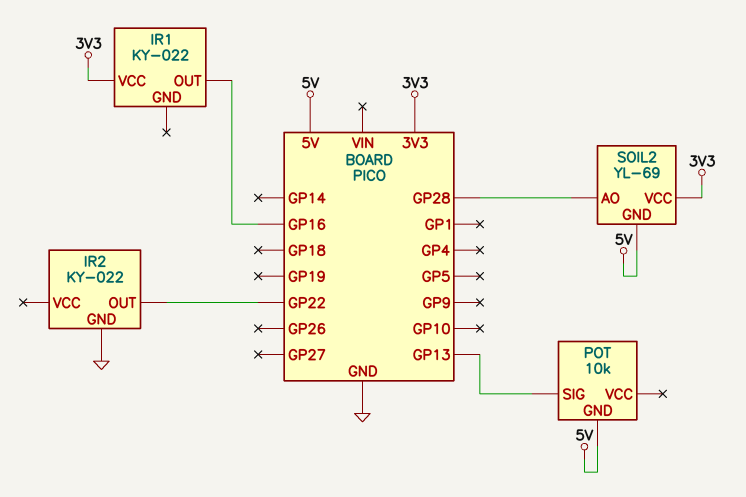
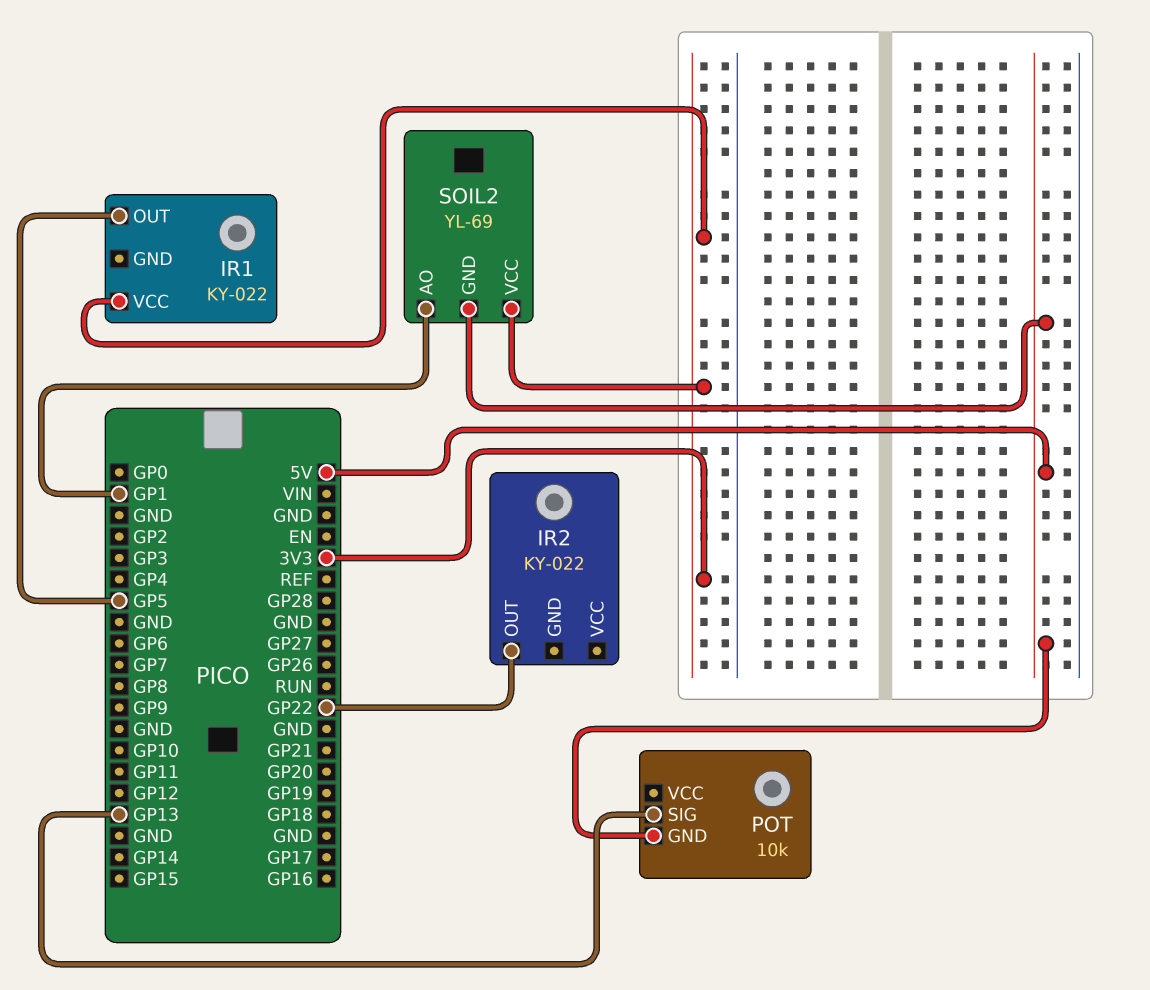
IR1 pin OUT: GP16 -> GP5
IR2 pin GND: GND -> none
SOIL2 pin AO: GP28 -> GP1

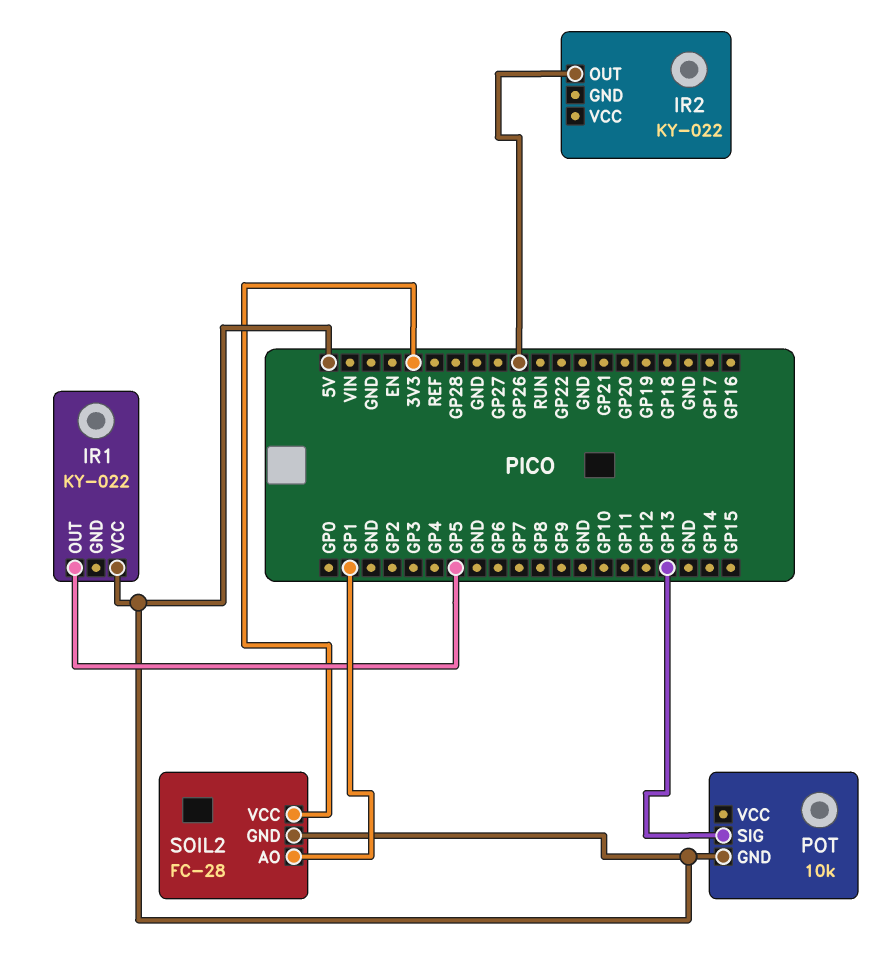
IR1 pin VCC: 3V3 -> 5V
IR2 pin OUT: GP22 -> GP26
SOIL2: YL-69 -> FC-28

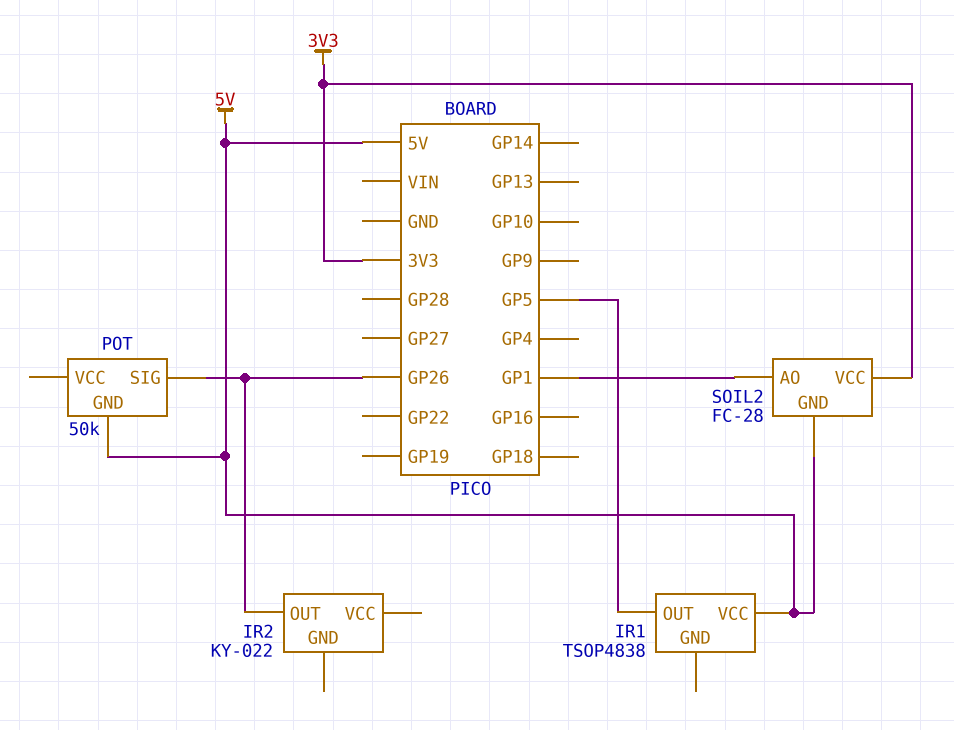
IR1: KY-022 -> TSOP4838
POT: 10k -> 50k
POT pin SIG: GP13 -> GP26

